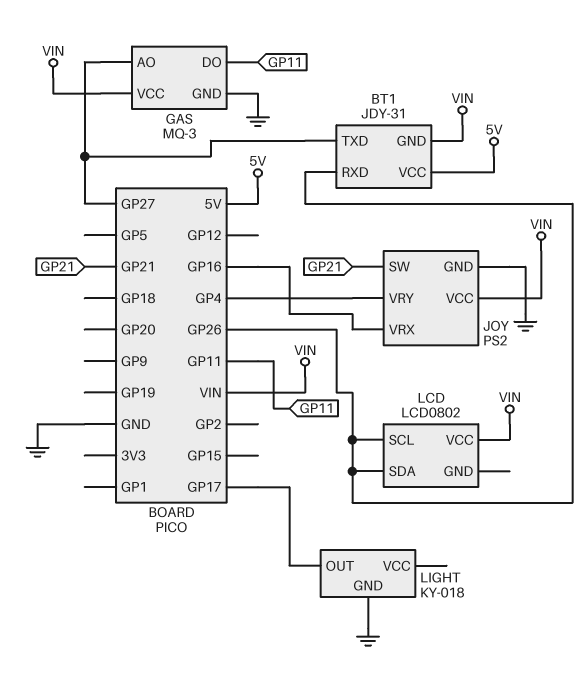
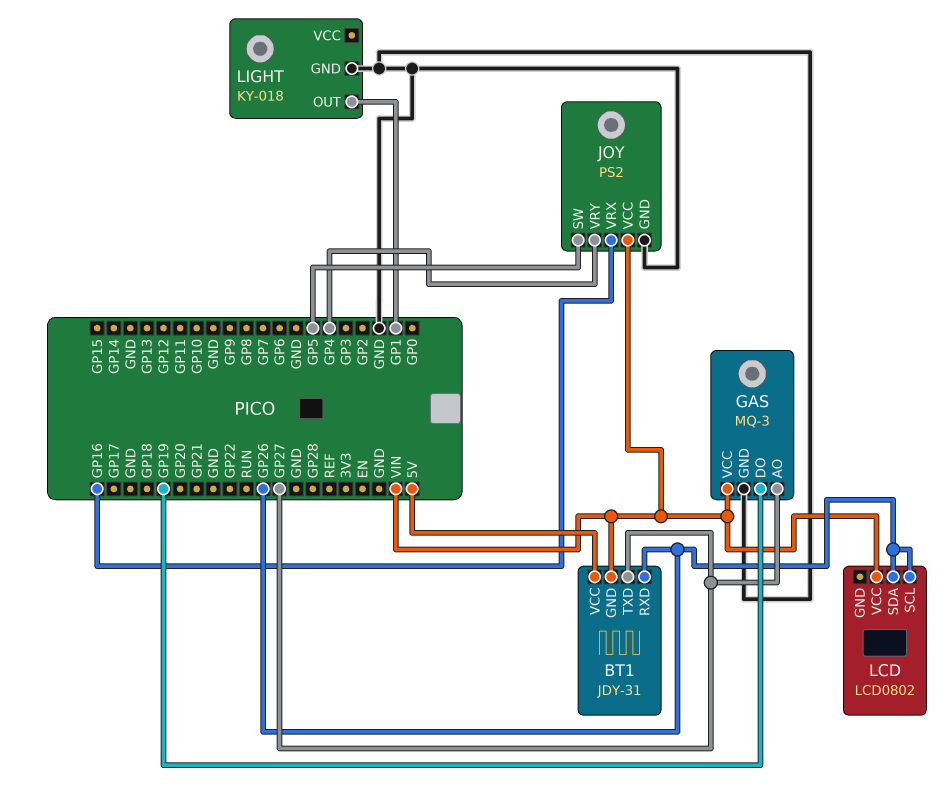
GAS pin DO: GP11 -> GP19
JOY pin SW: GP21 -> GP5
LIGHT pin OUT: GP17 -> GP1

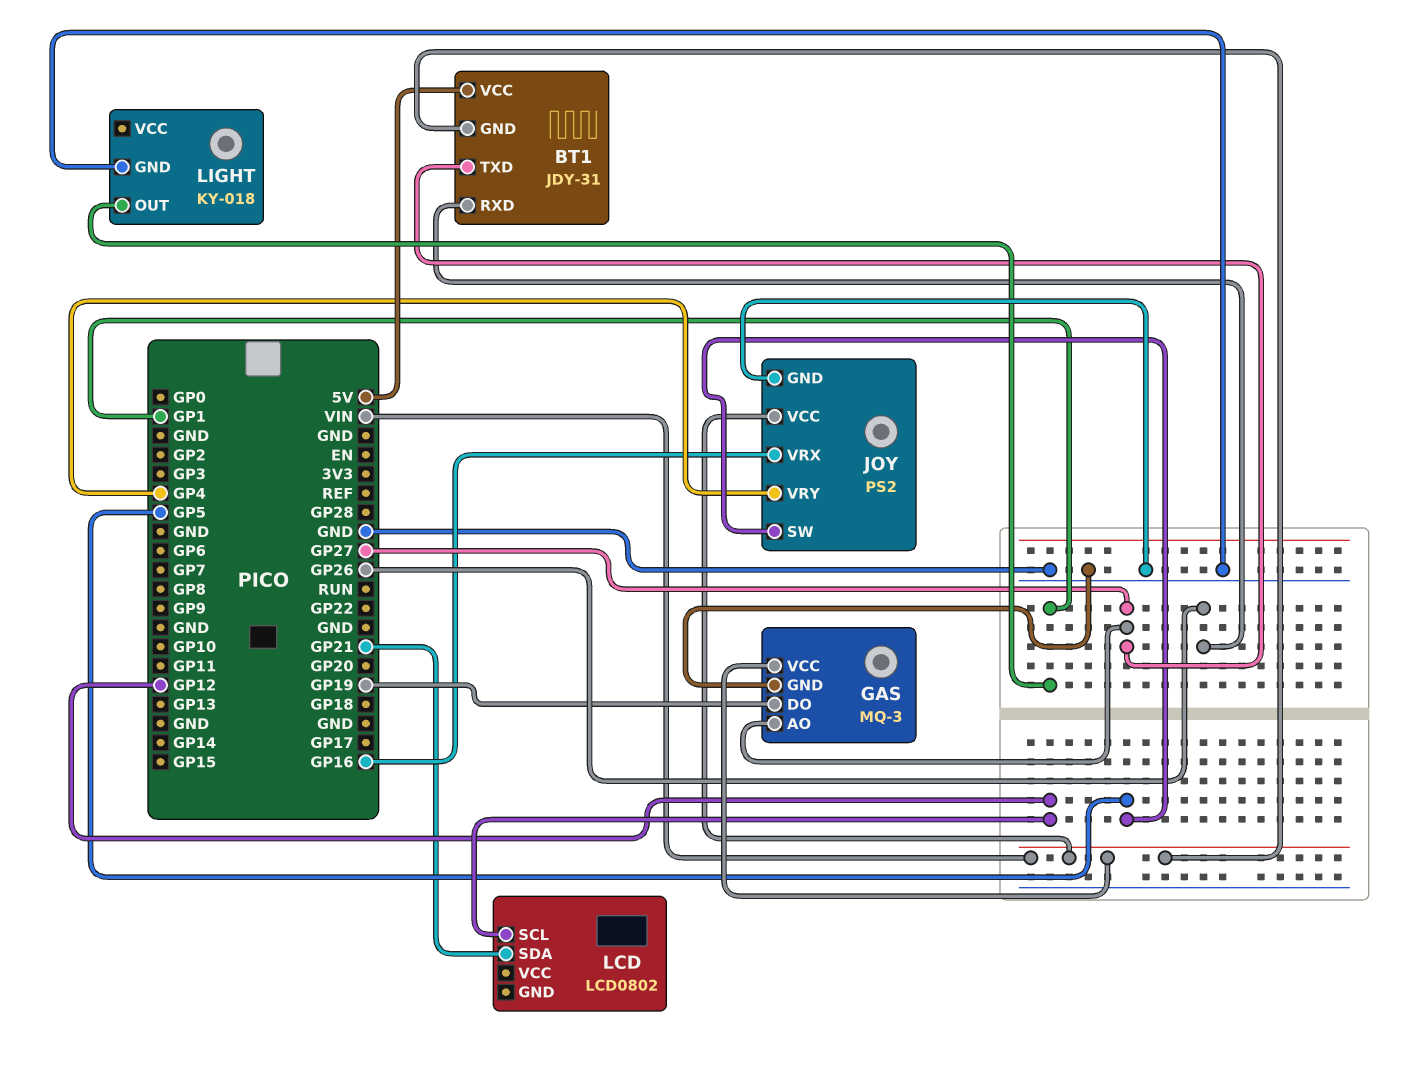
LCD pin SCL: GP26 -> GP12
LCD pin SDA: GP26 -> GP21
LCD pin VCC: VIN -> none

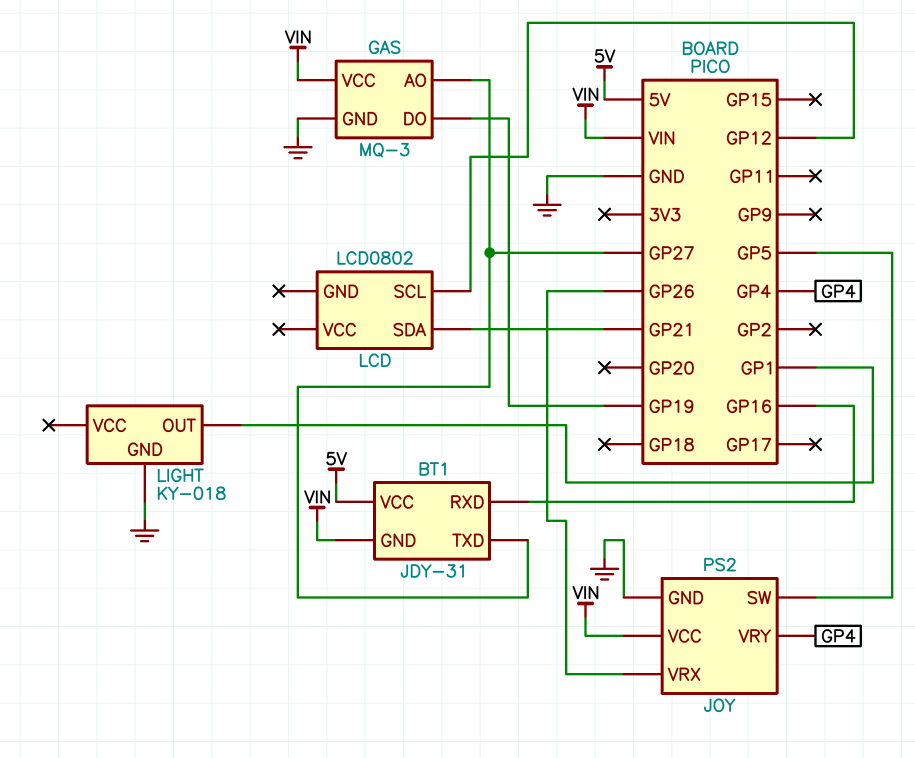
BT1 pin RXD: GP26 -> GP16
JOY pin VRX: GP16 -> GP26

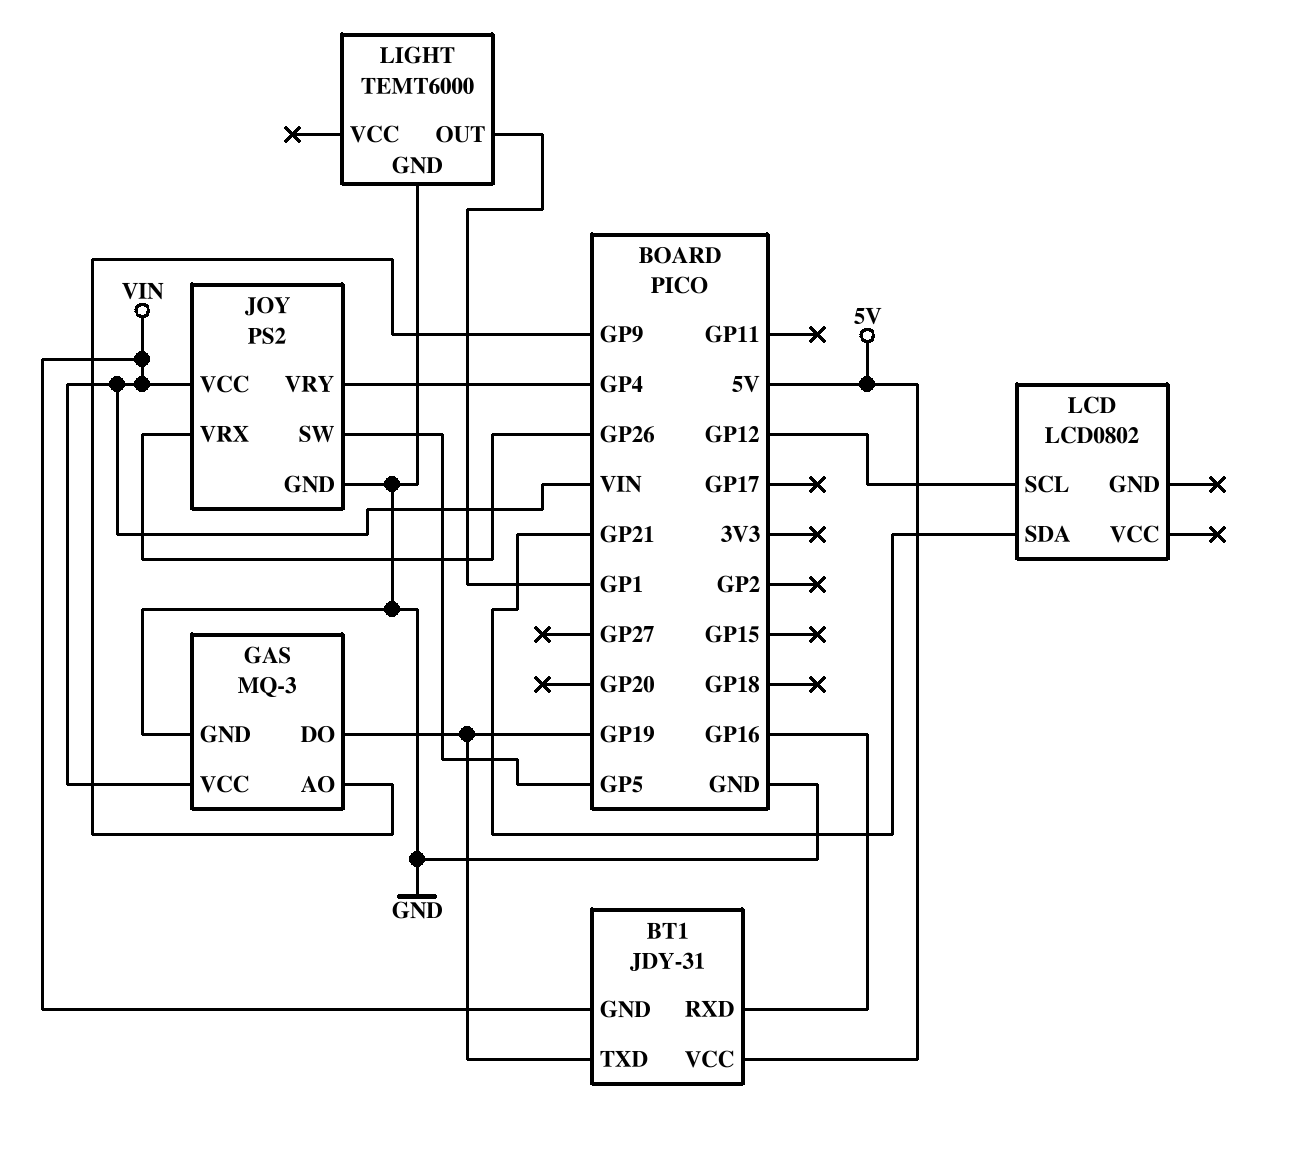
BT1 pin TXD: GP27 -> GP19
GAS pin AO: GP27 -> GP9
LIGHT: KY-018 -> TEMT6000

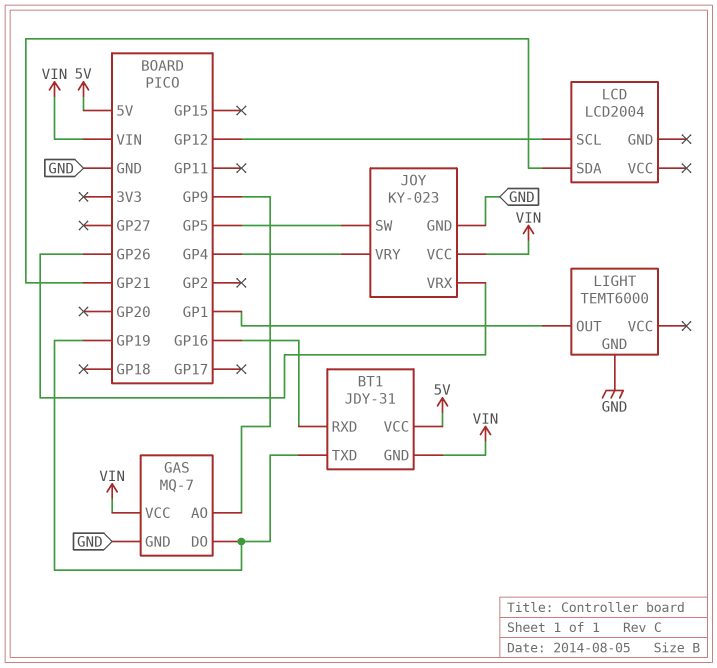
GAS: MQ-3 -> MQ-7
JOY: PS2 -> KY-023
LCD: LCD0802 -> LCD2004

